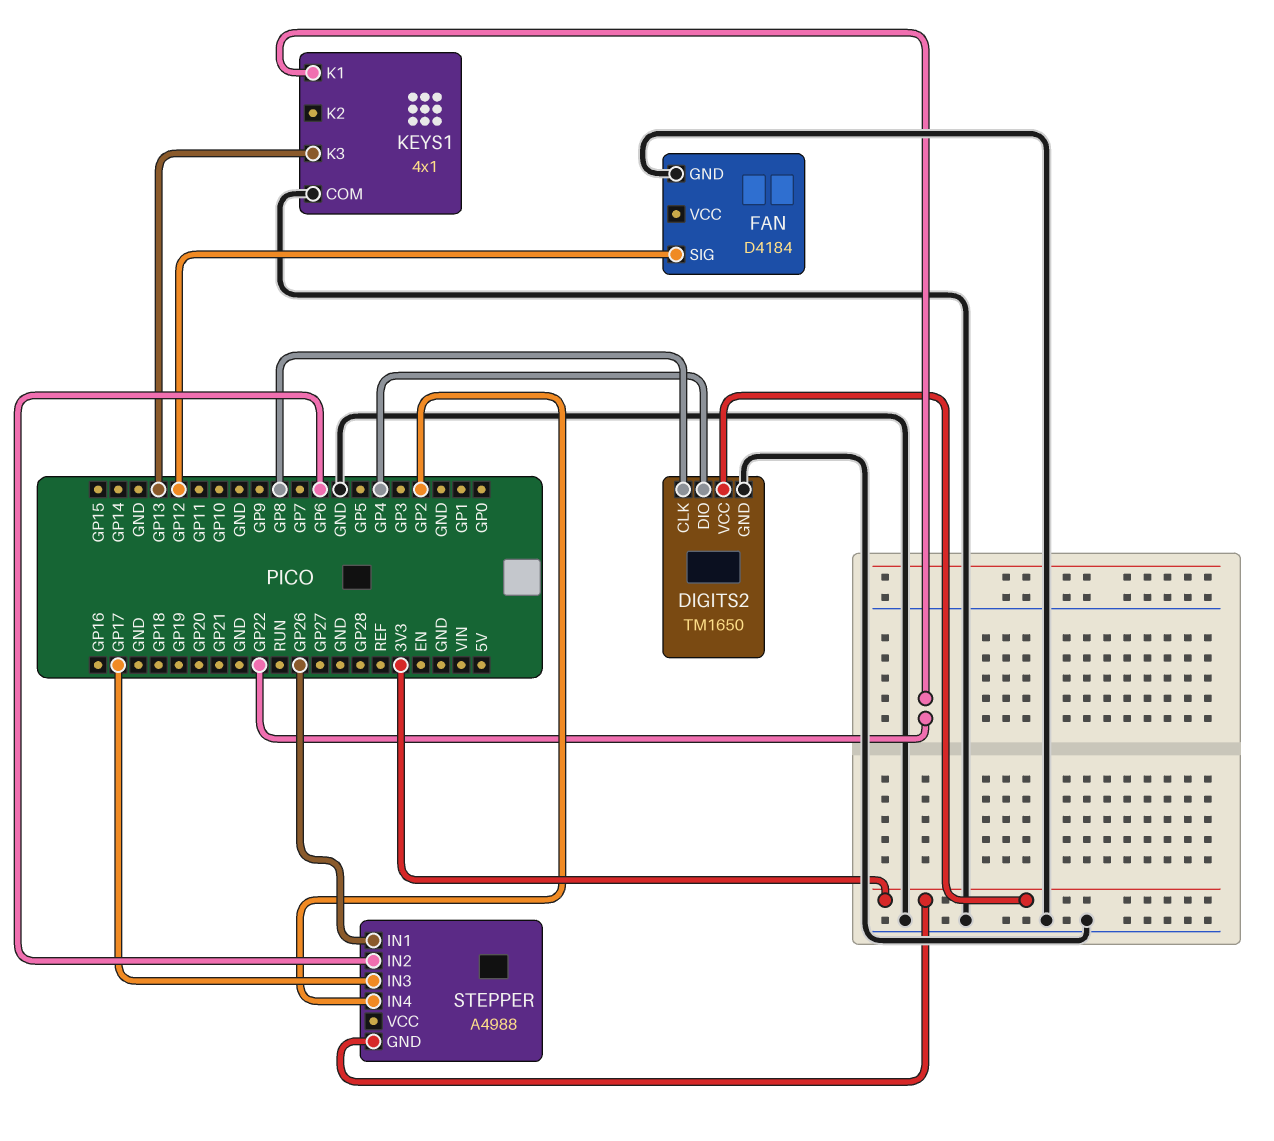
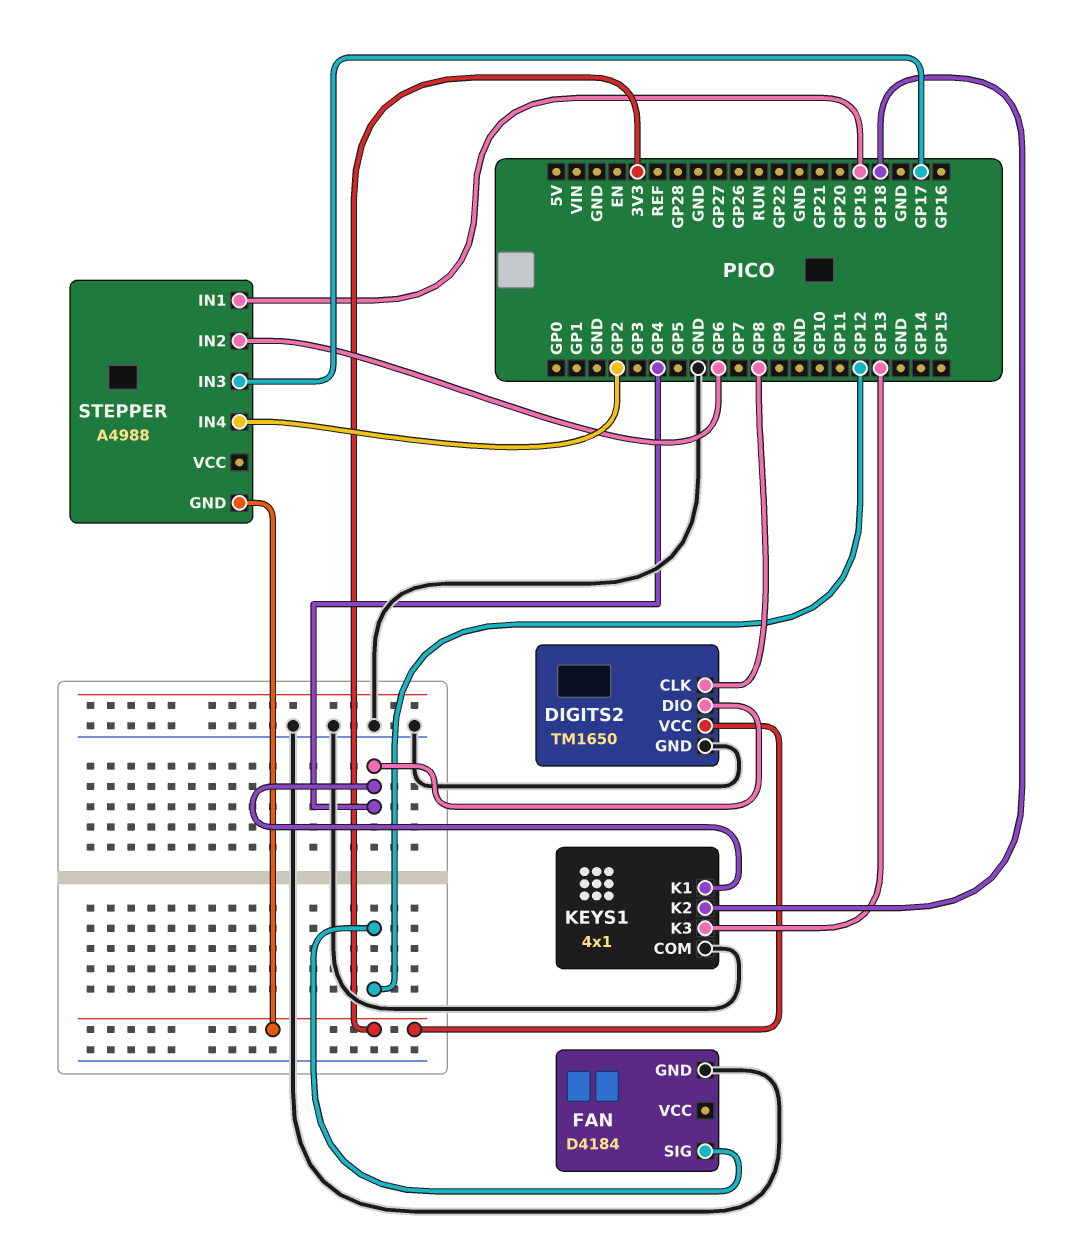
KEYS1 pin K1: GP22 -> GP4
KEYS1 pin K2: none -> GP18
STEPPER pin IN1: GP26 -> GP19

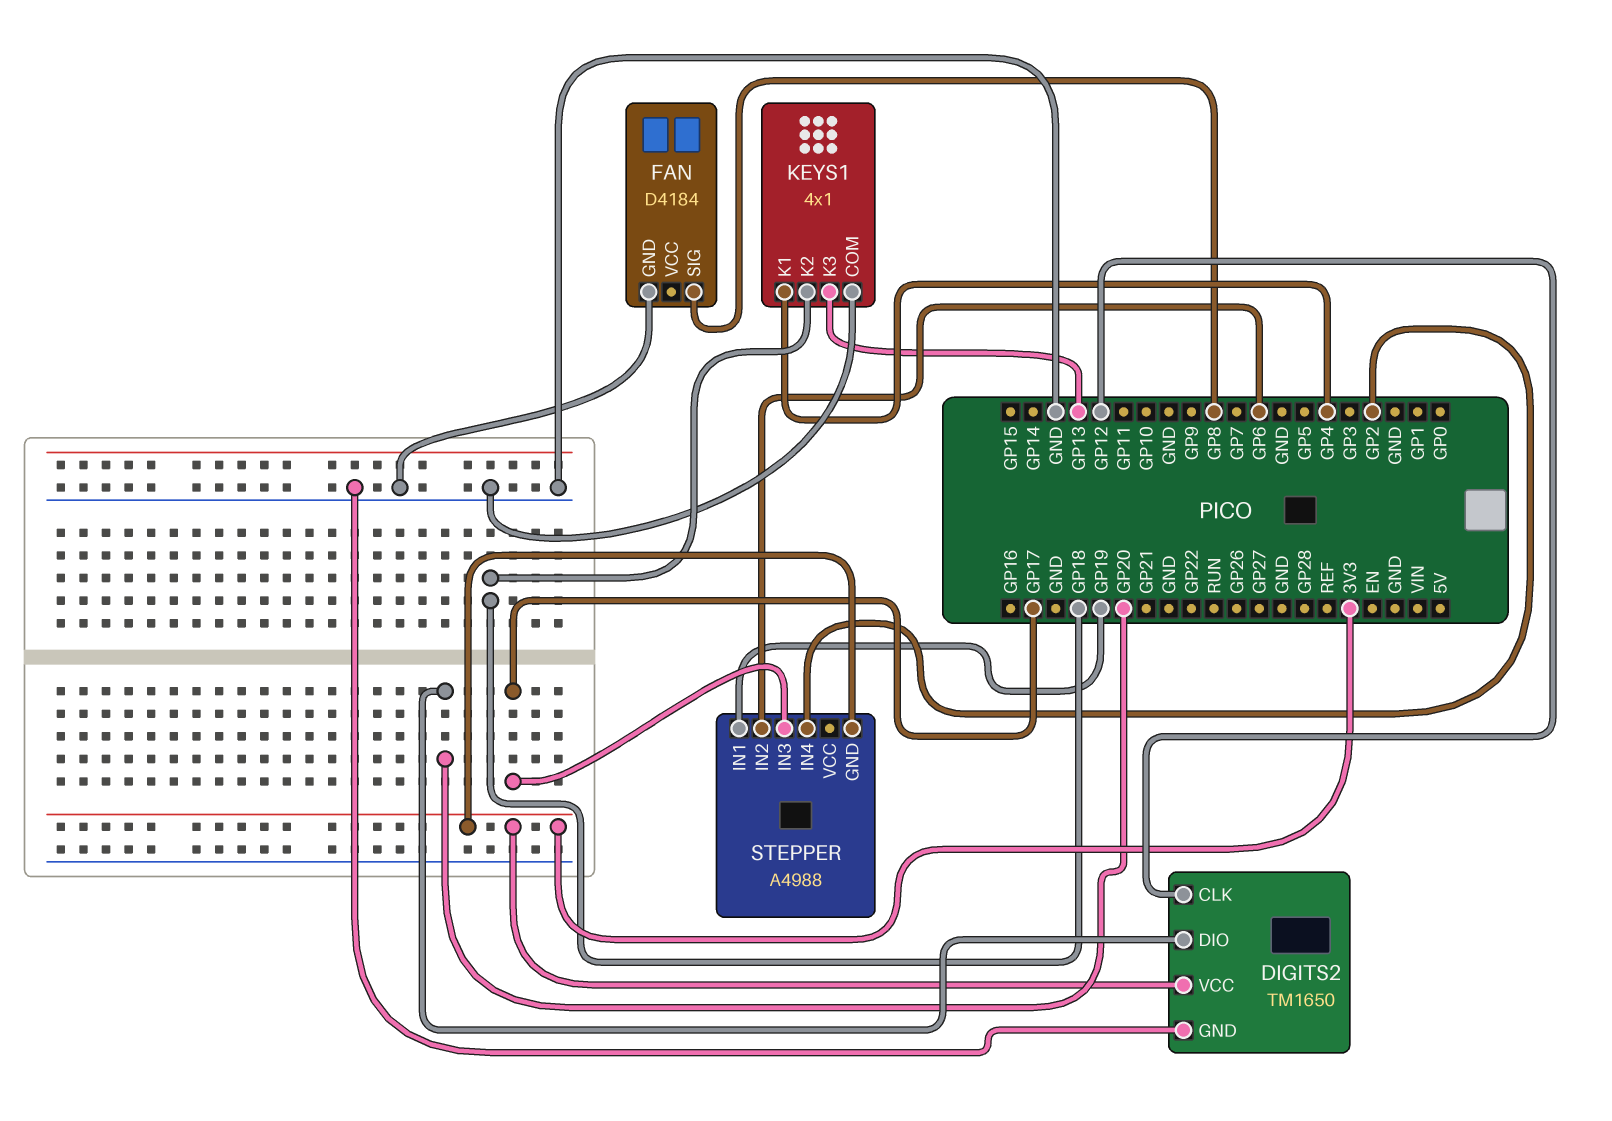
DIGITS2 pin CLK: GP8 -> GP12
DIGITS2 pin DIO: GP4 -> GP20
FAN pin SIG: GP12 -> GP8

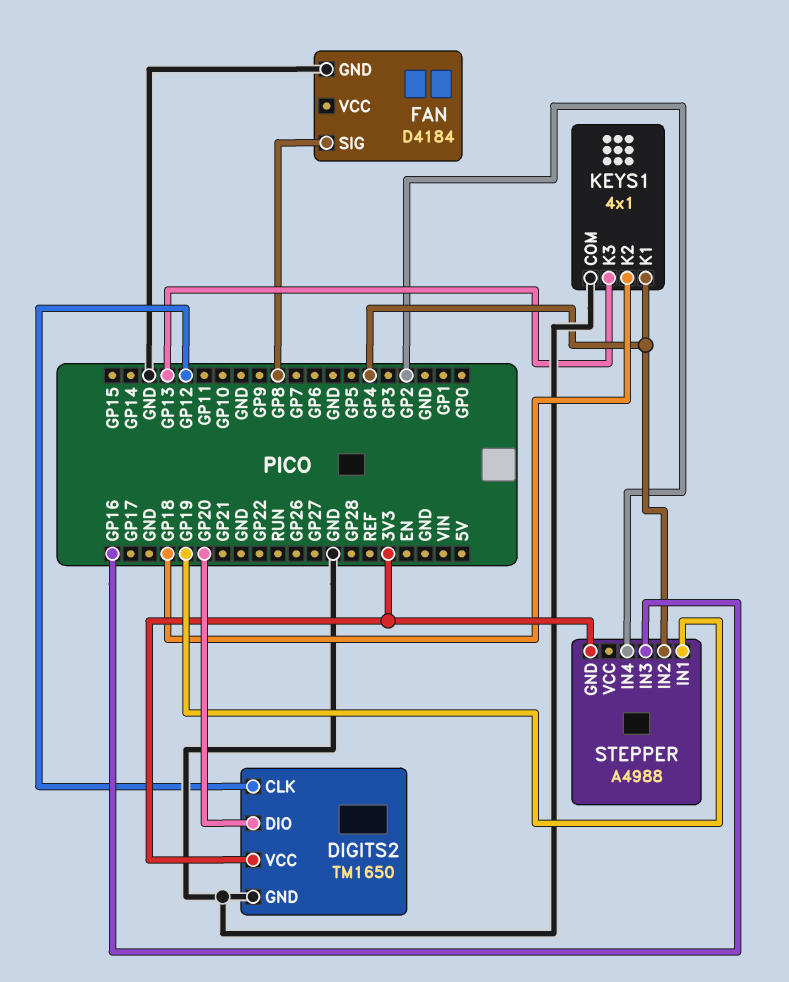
STEPPER pin IN2: GP6 -> GP4
STEPPER pin IN3: GP17 -> GP16

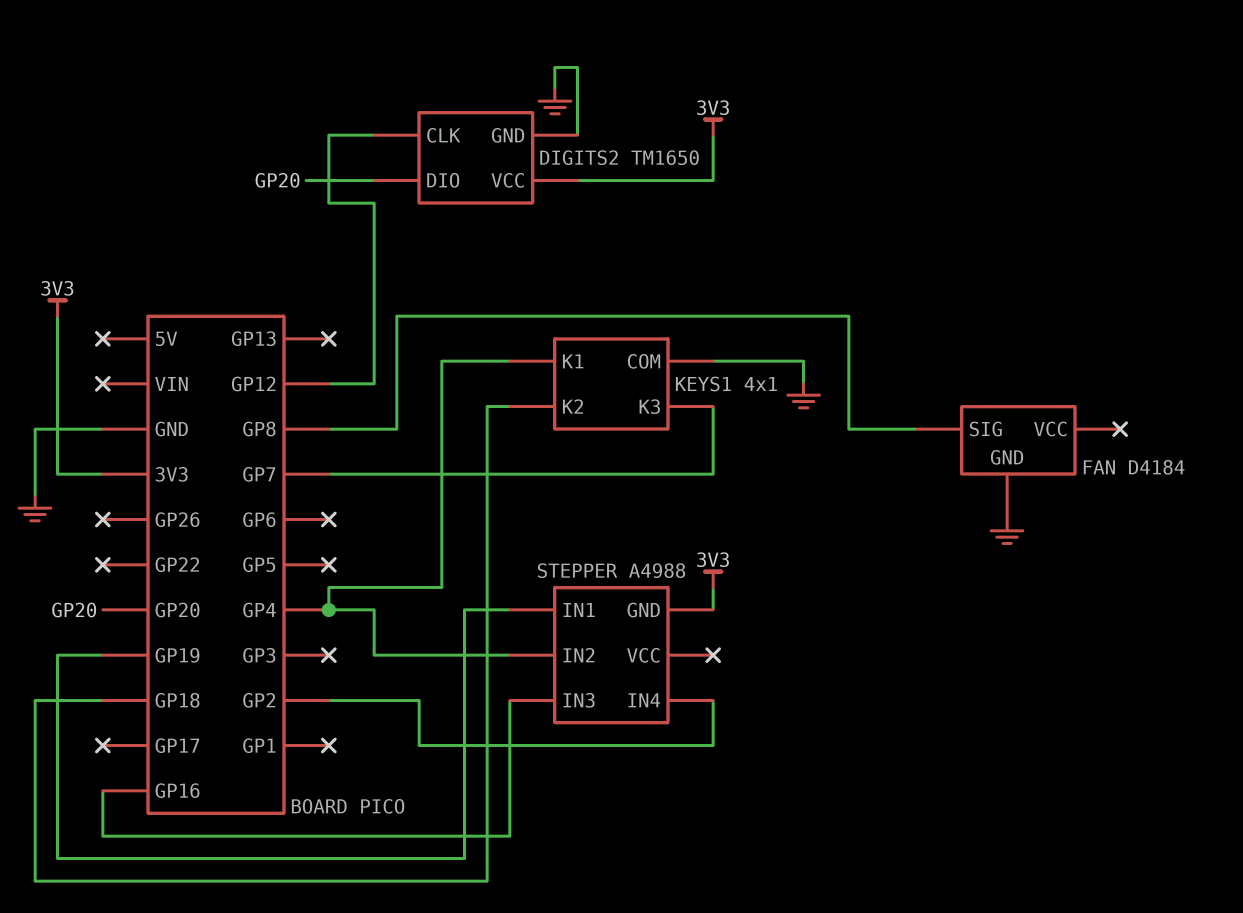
KEYS1 pin K3: GP13 -> GP7

